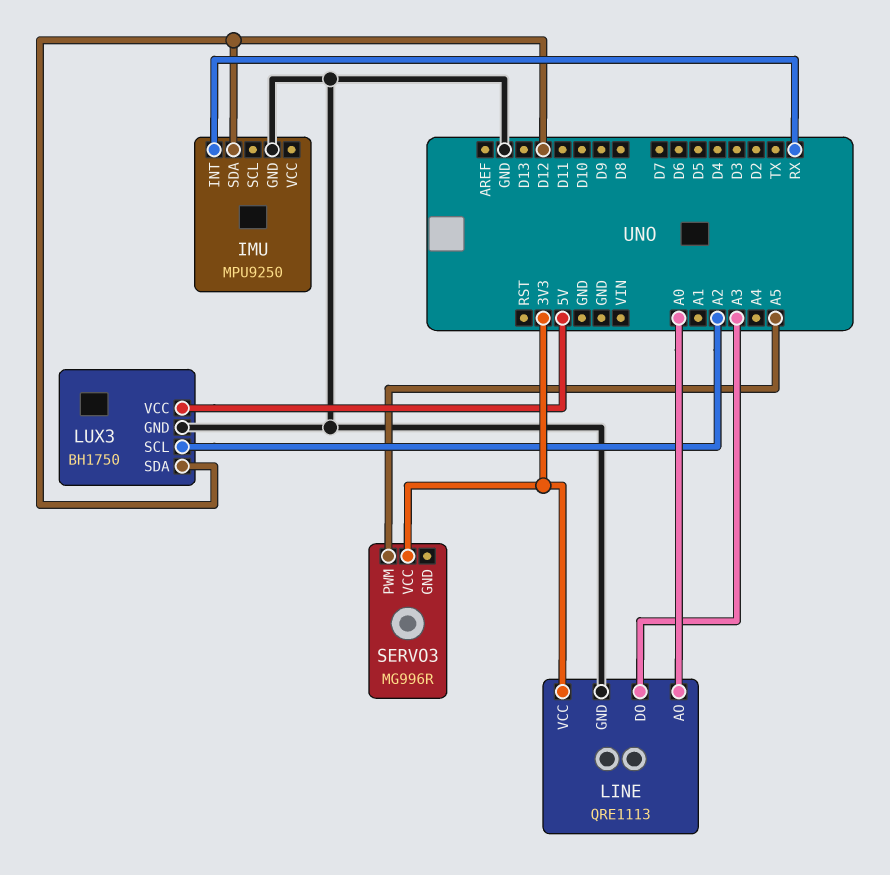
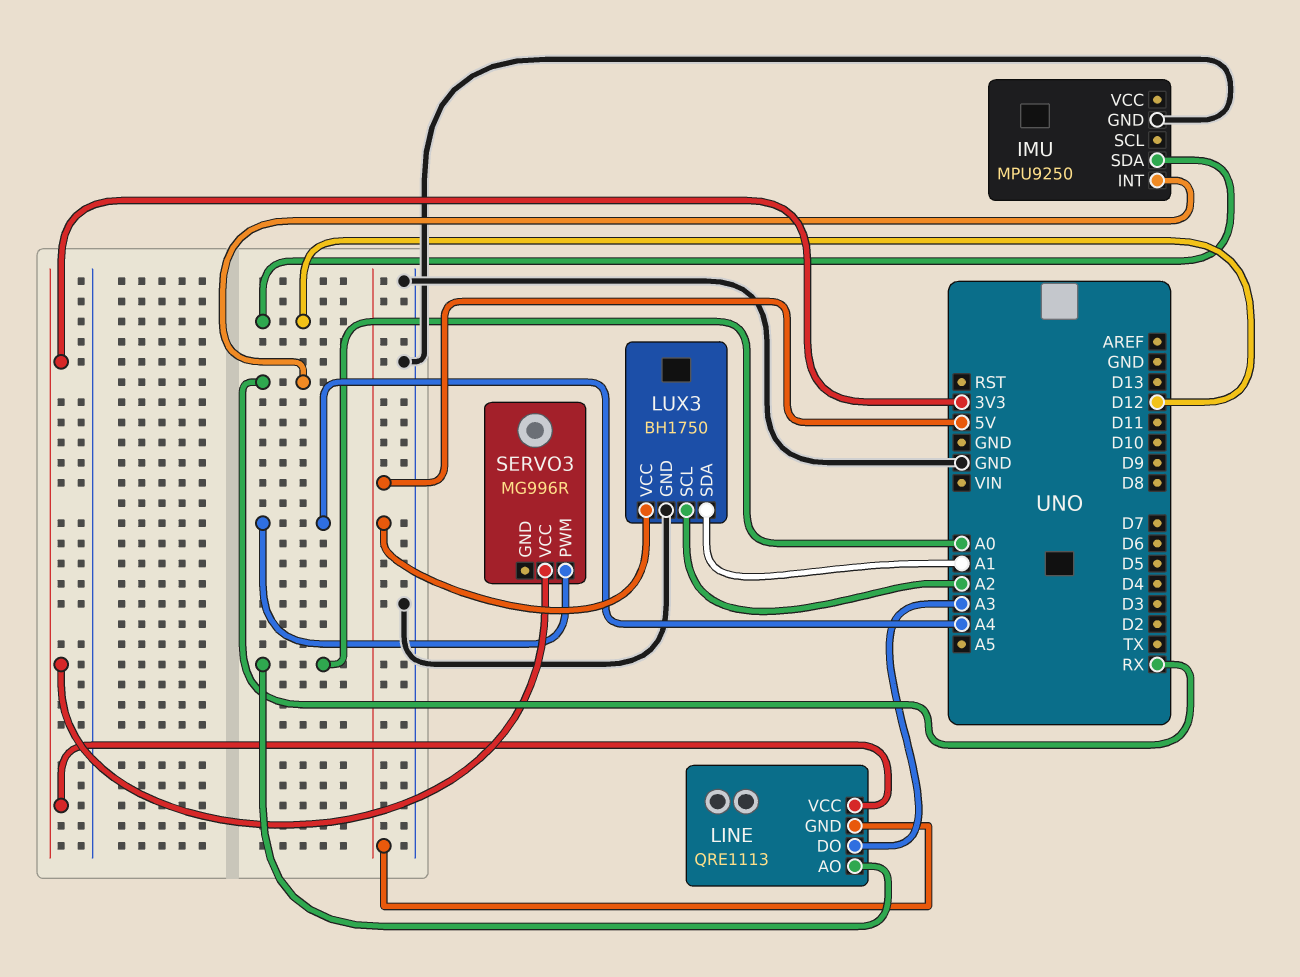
LINE pin GND: GND -> 5V
LUX3 pin SDA: D12 -> A1
SERVO3 pin PWM: A5 -> A4

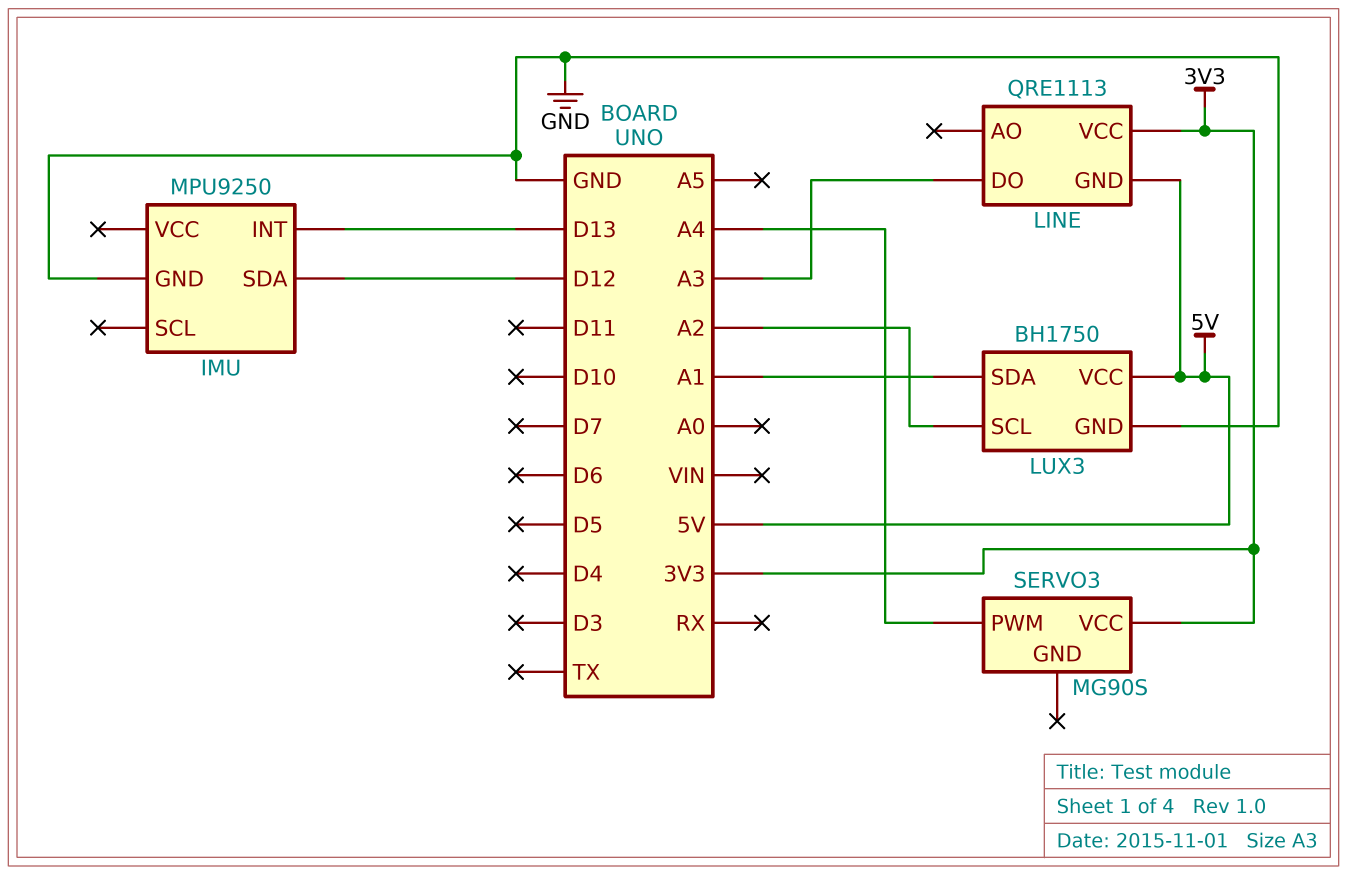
IMU pin INT: RX -> D13
LINE pin AO: A0 -> none
SERVO3: MG996R -> MG90S

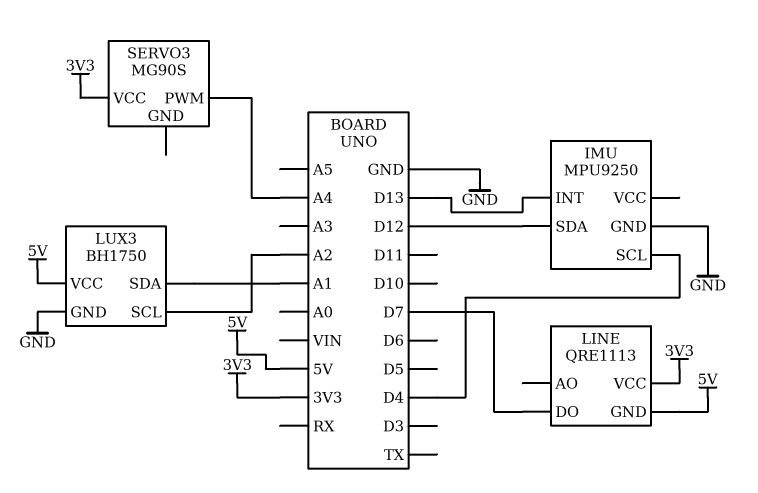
IMU pin SCL: none -> D4
LINE pin DO: A3 -> D7

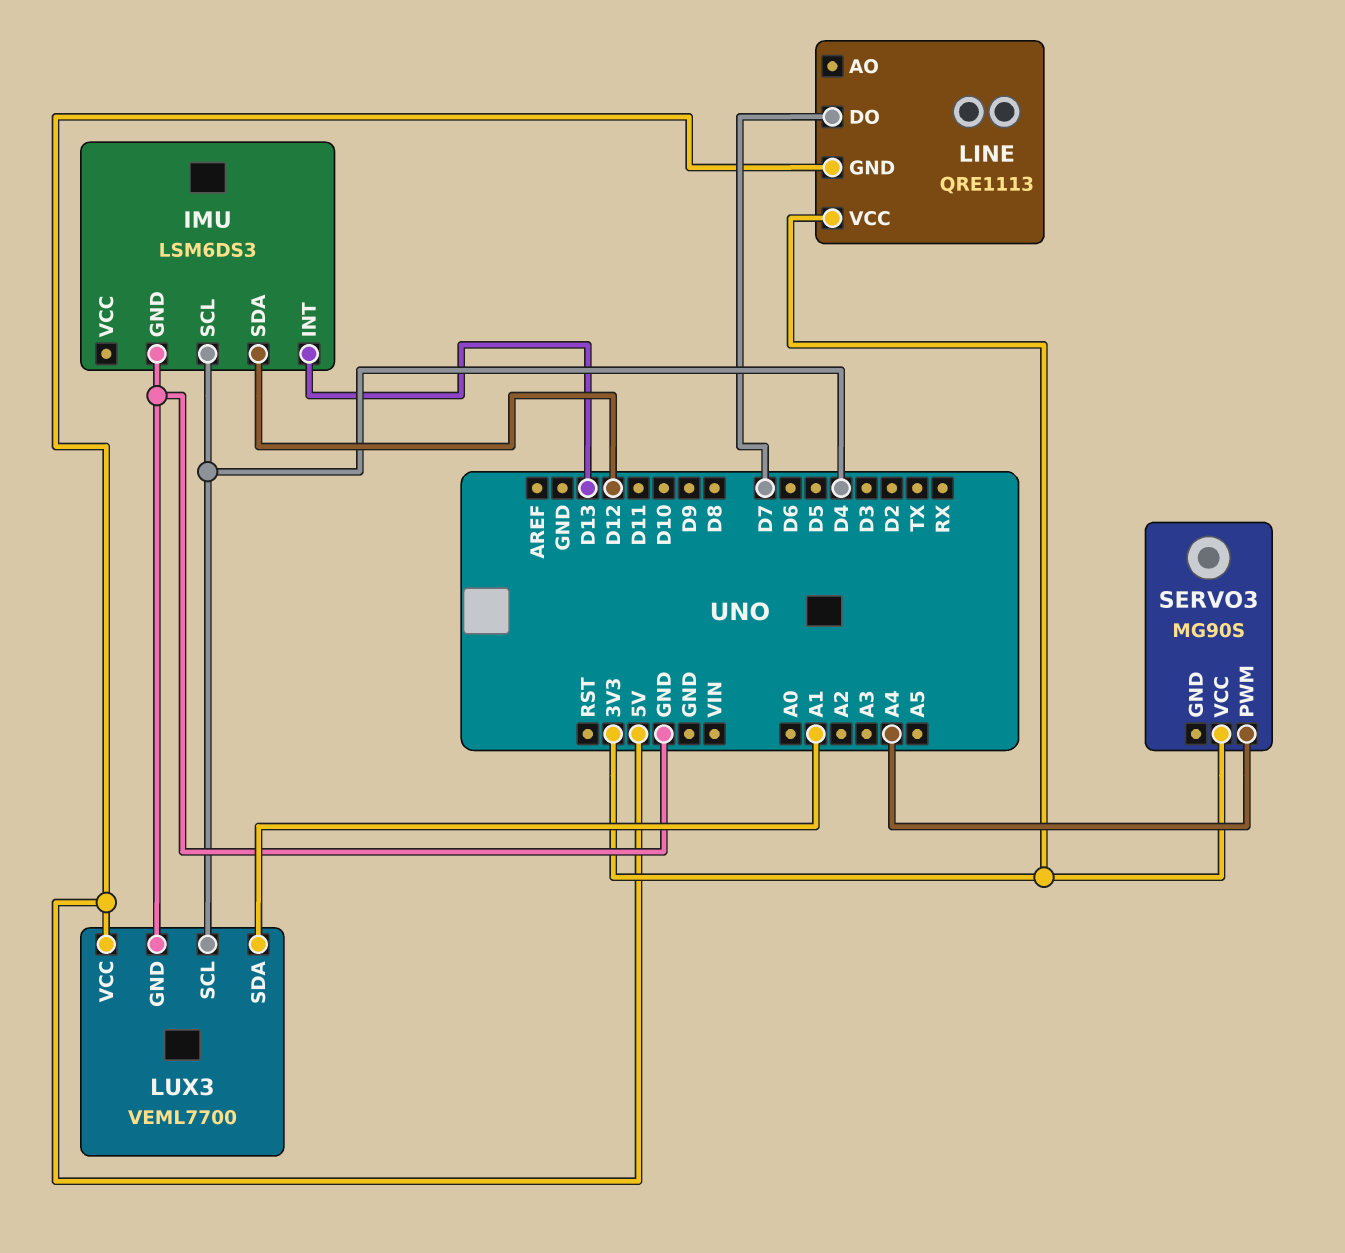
IMU: MPU9250 -> LSM6DS3
LUX3: BH1750 -> VEML7700
LUX3 pin SCL: A2 -> D4

